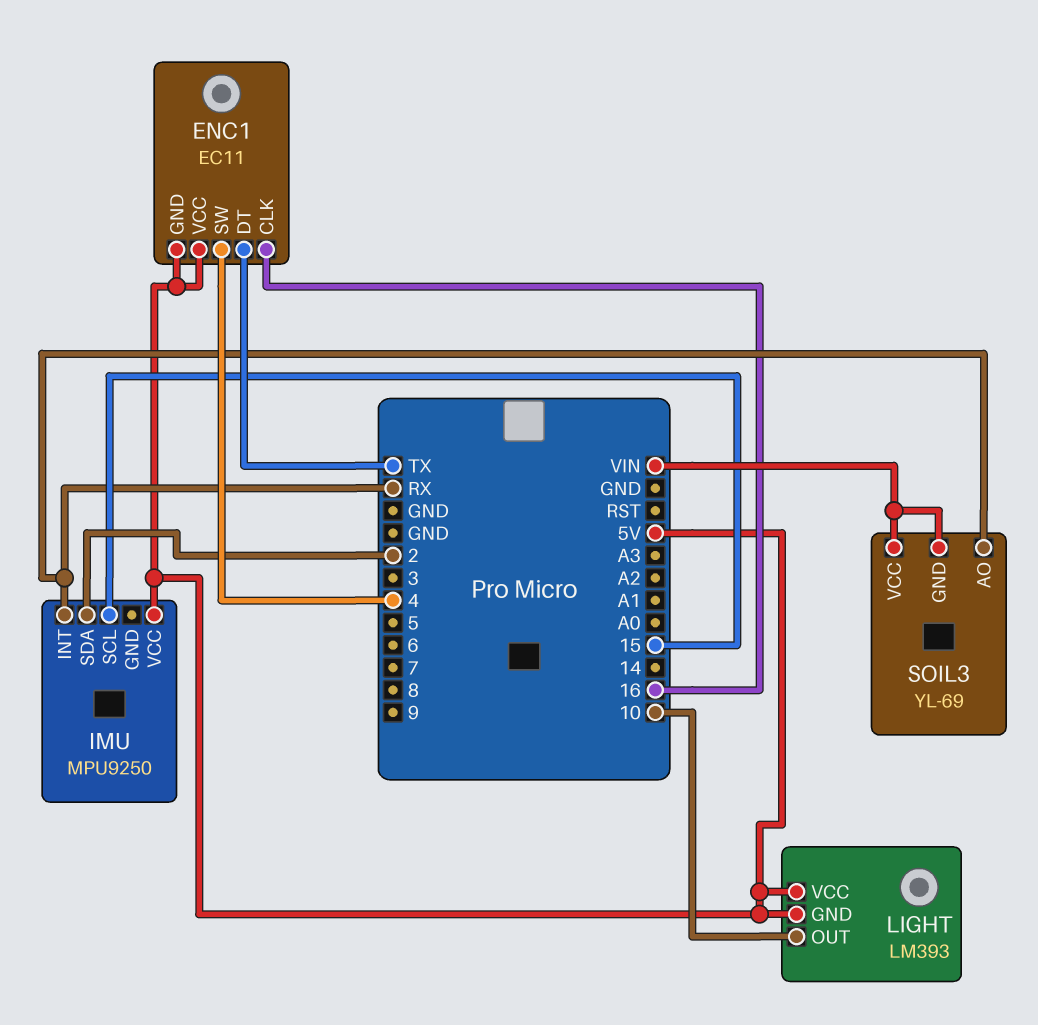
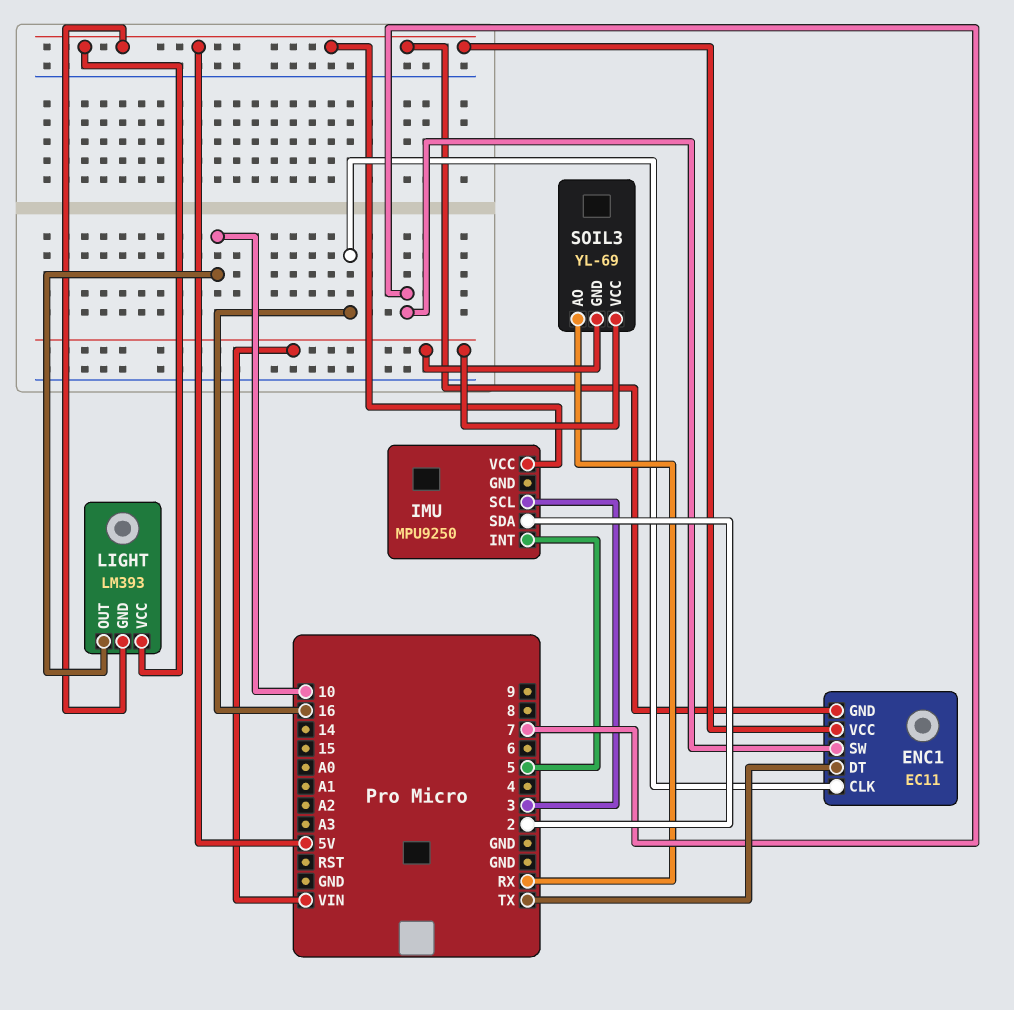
ENC1 pin SW: 4 -> 7
IMU pin INT: RX -> 5
IMU pin SCL: 15 -> 3

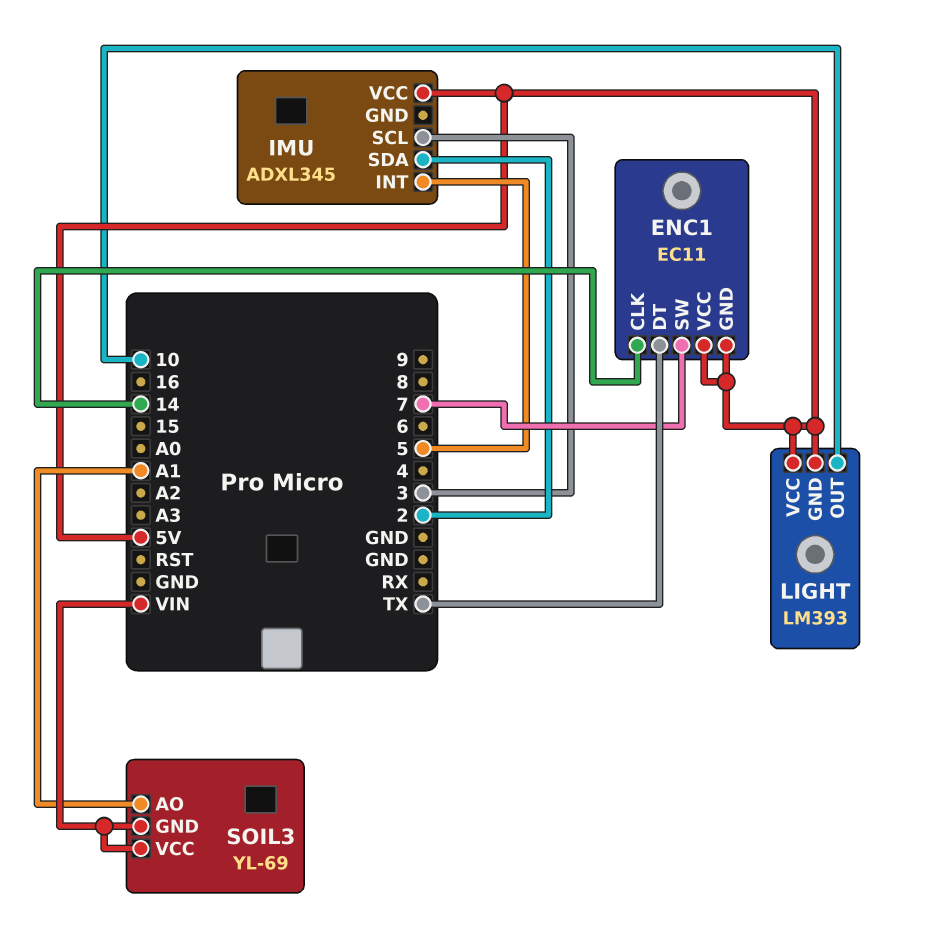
ENC1 pin CLK: 16 -> 14
IMU: MPU9250 -> ADXL345
SOIL3 pin AO: RX -> A1

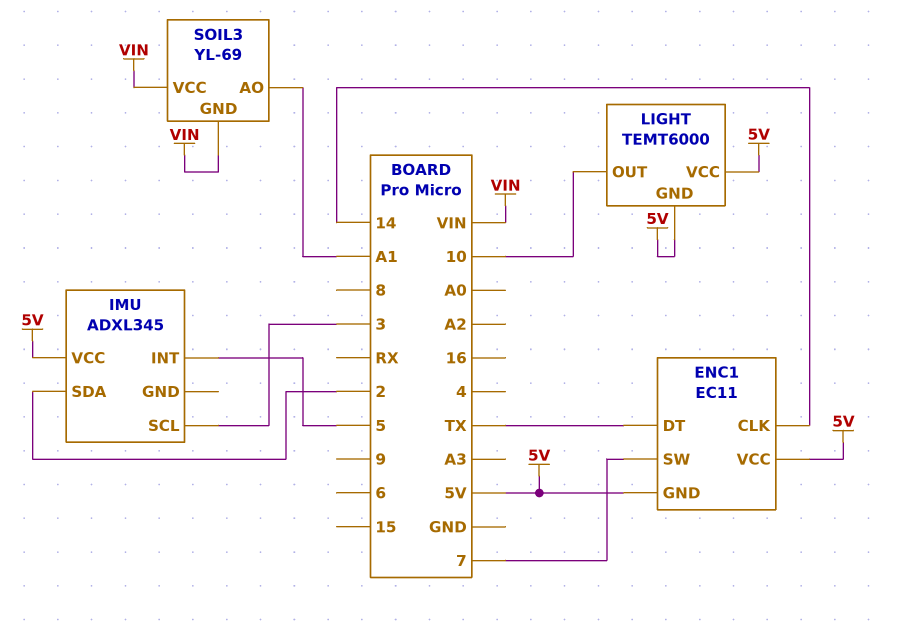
LIGHT: LM393 -> TEMT6000

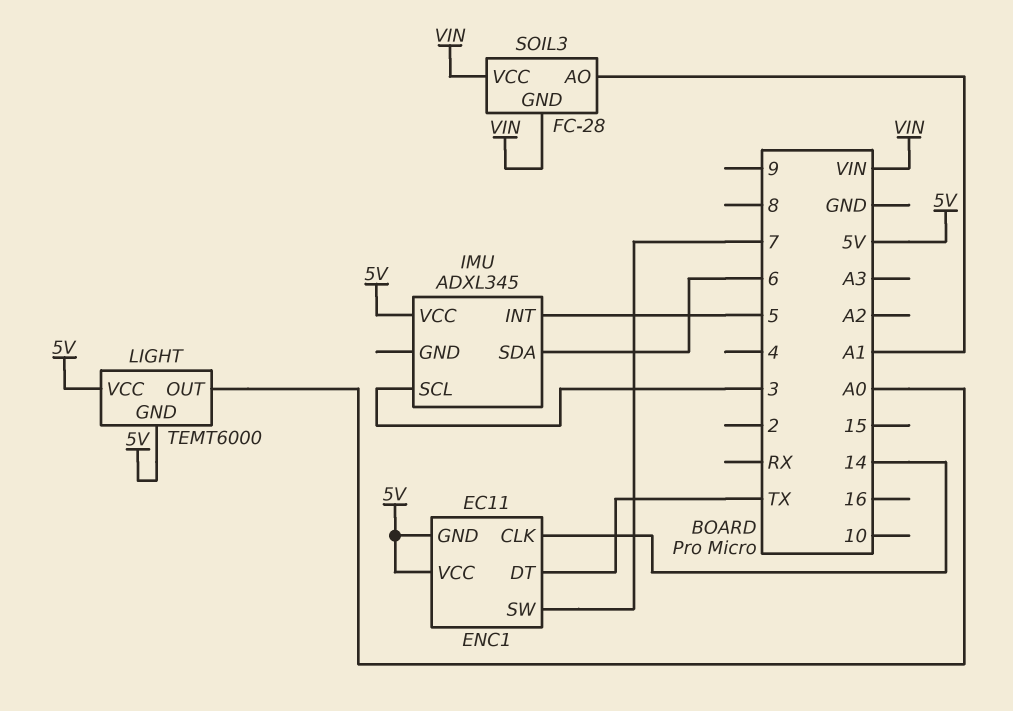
IMU pin SDA: 2 -> 6
LIGHT pin OUT: 10 -> A0
SOIL3: YL-69 -> FC-28

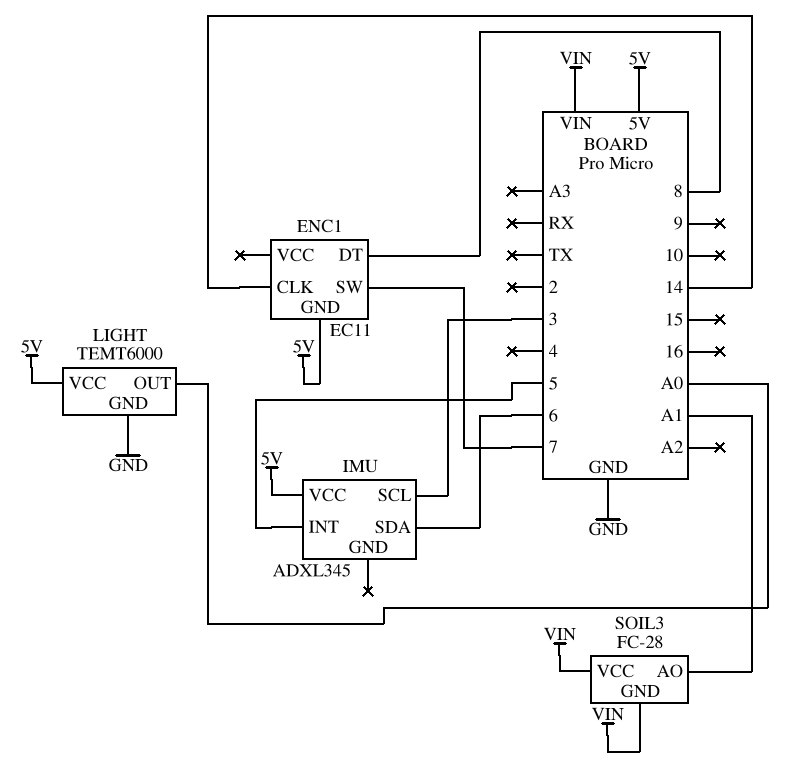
ENC1 pin DT: TX -> 8
ENC1 pin VCC: 5V -> none
LIGHT pin GND: 5V -> GND

